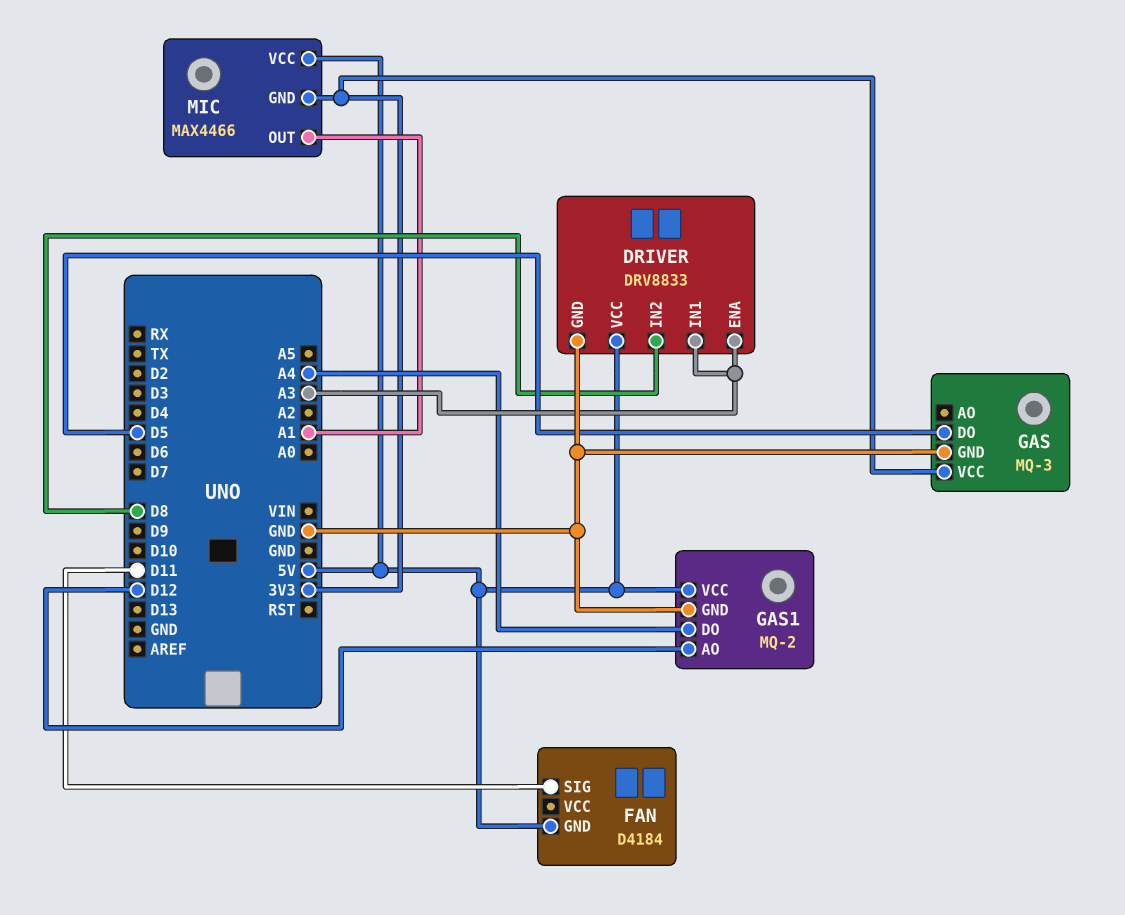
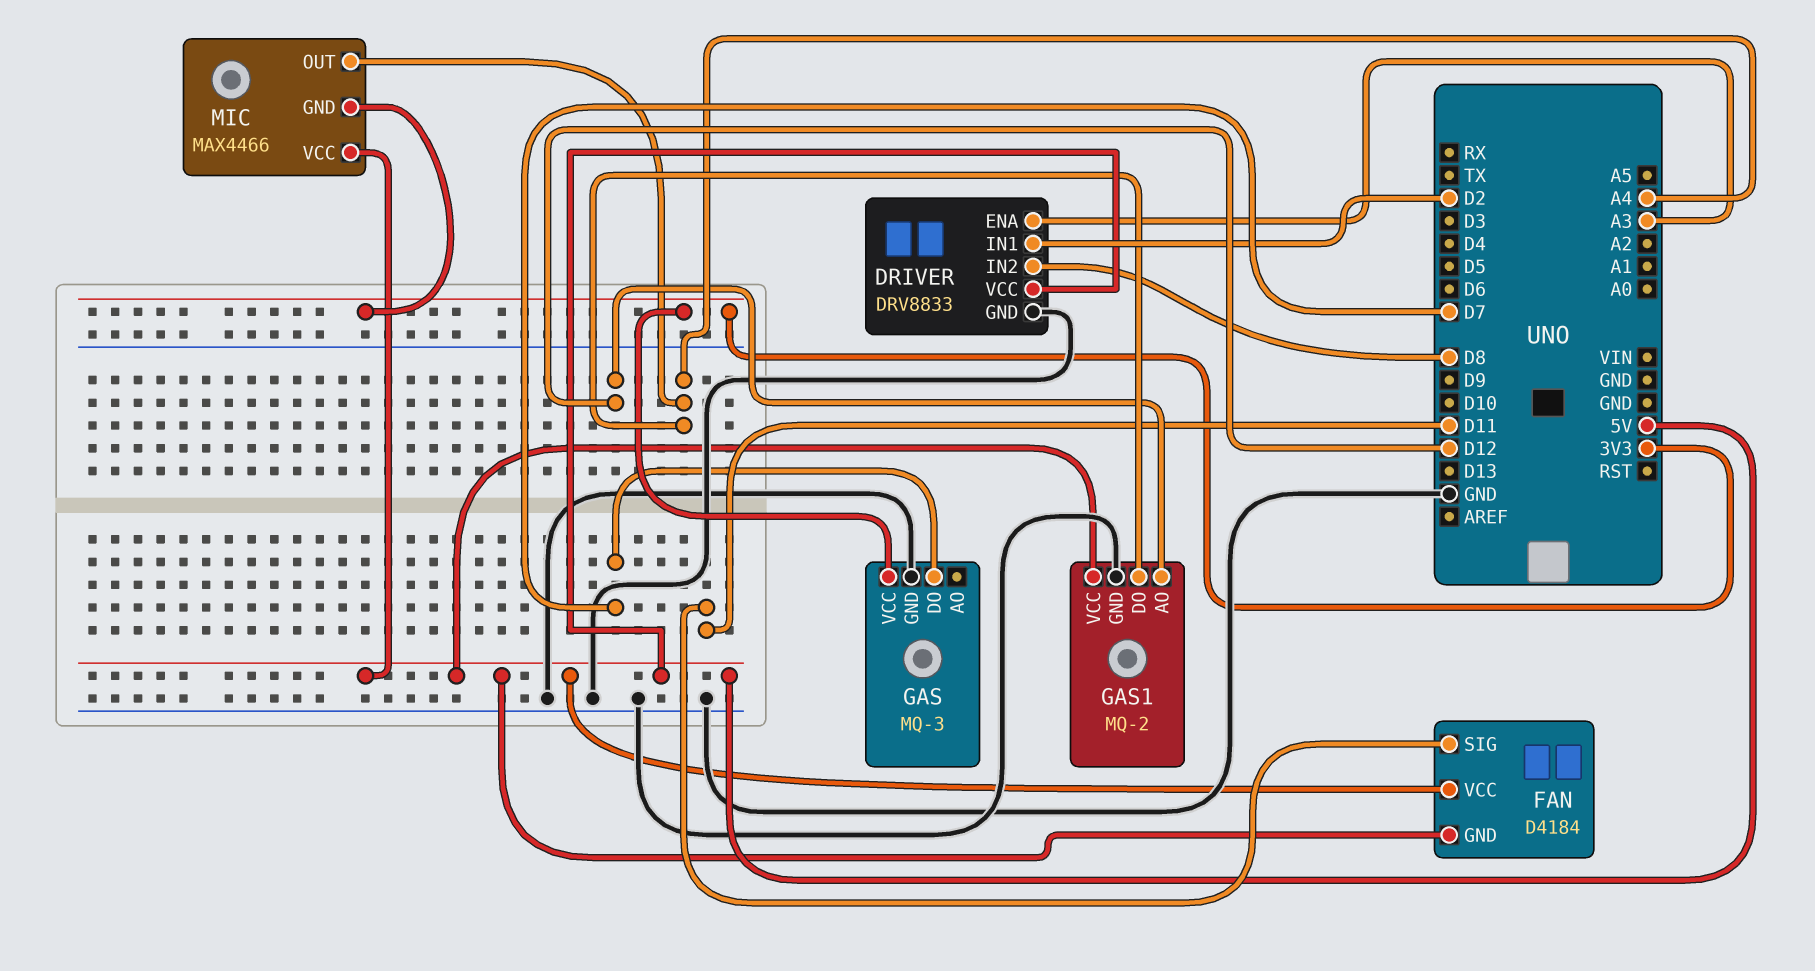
DRIVER pin IN1: A3 -> D2
FAN pin VCC: none -> 5V
GAS pin DO: D5 -> D7
MIC pin OUT: A1 -> A4

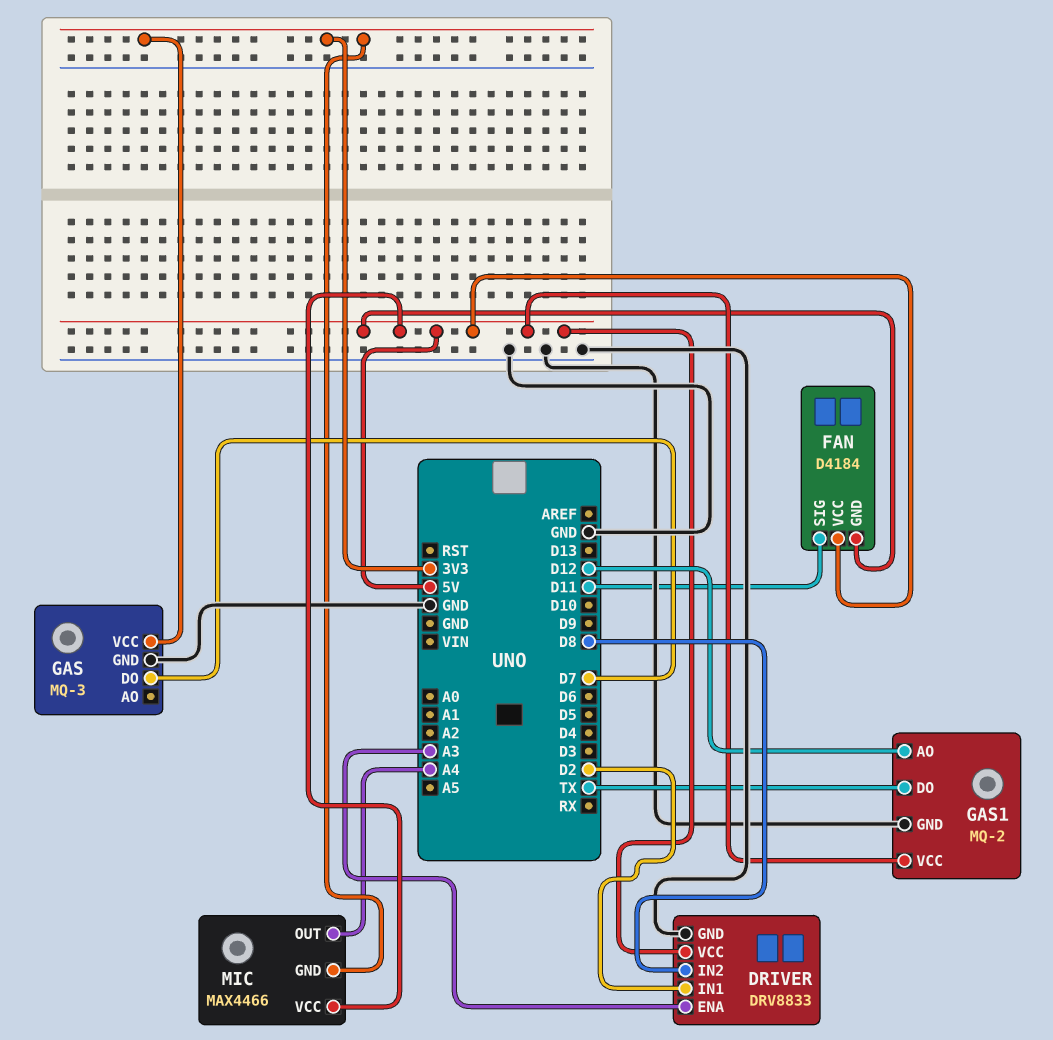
GAS1 pin DO: A4 -> TX

